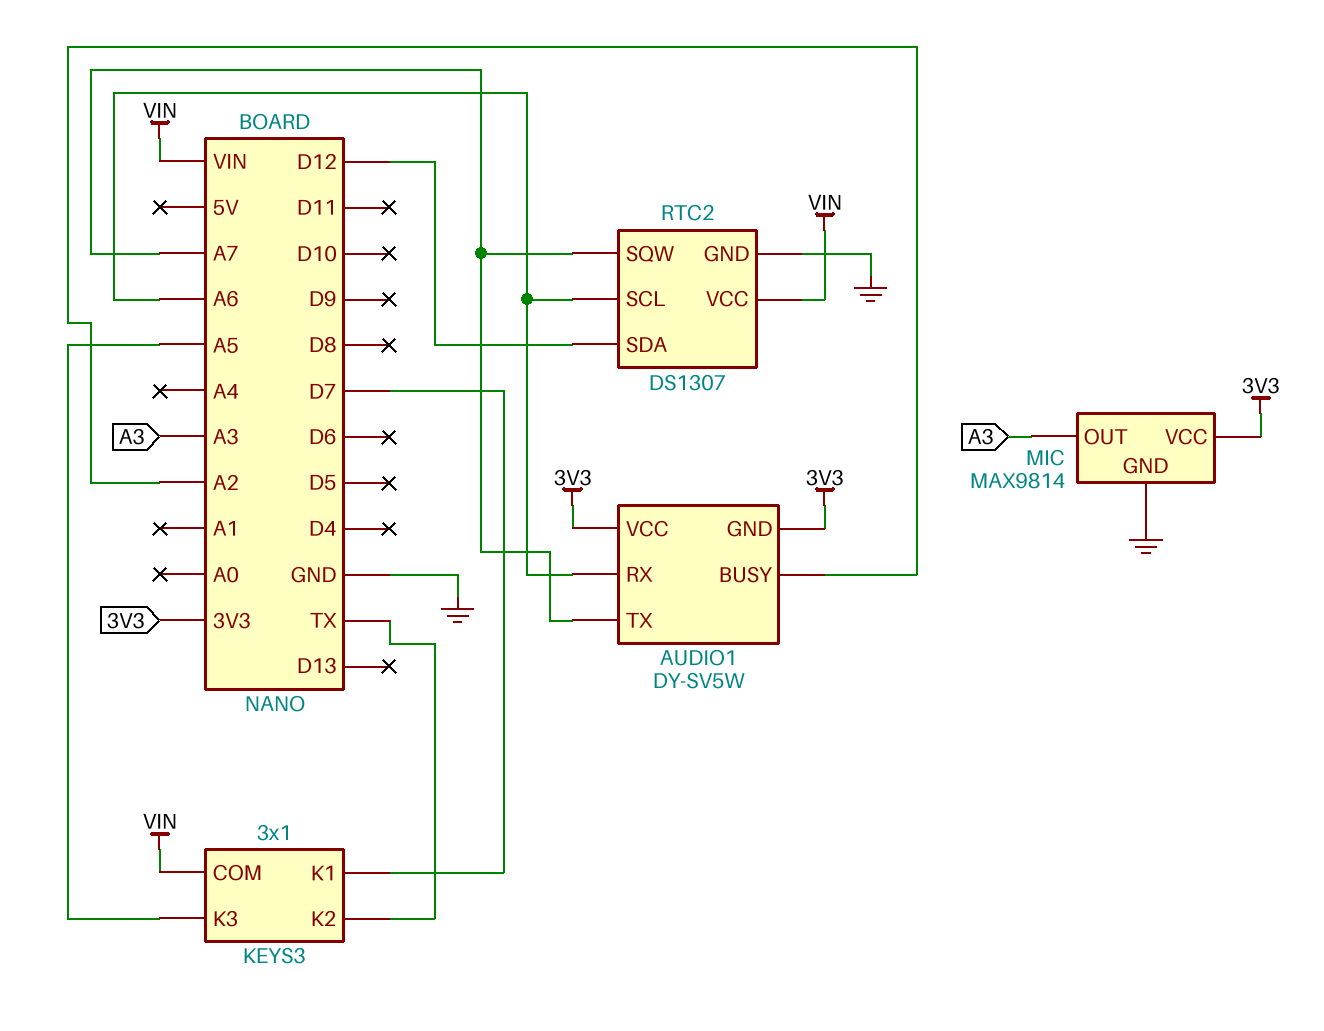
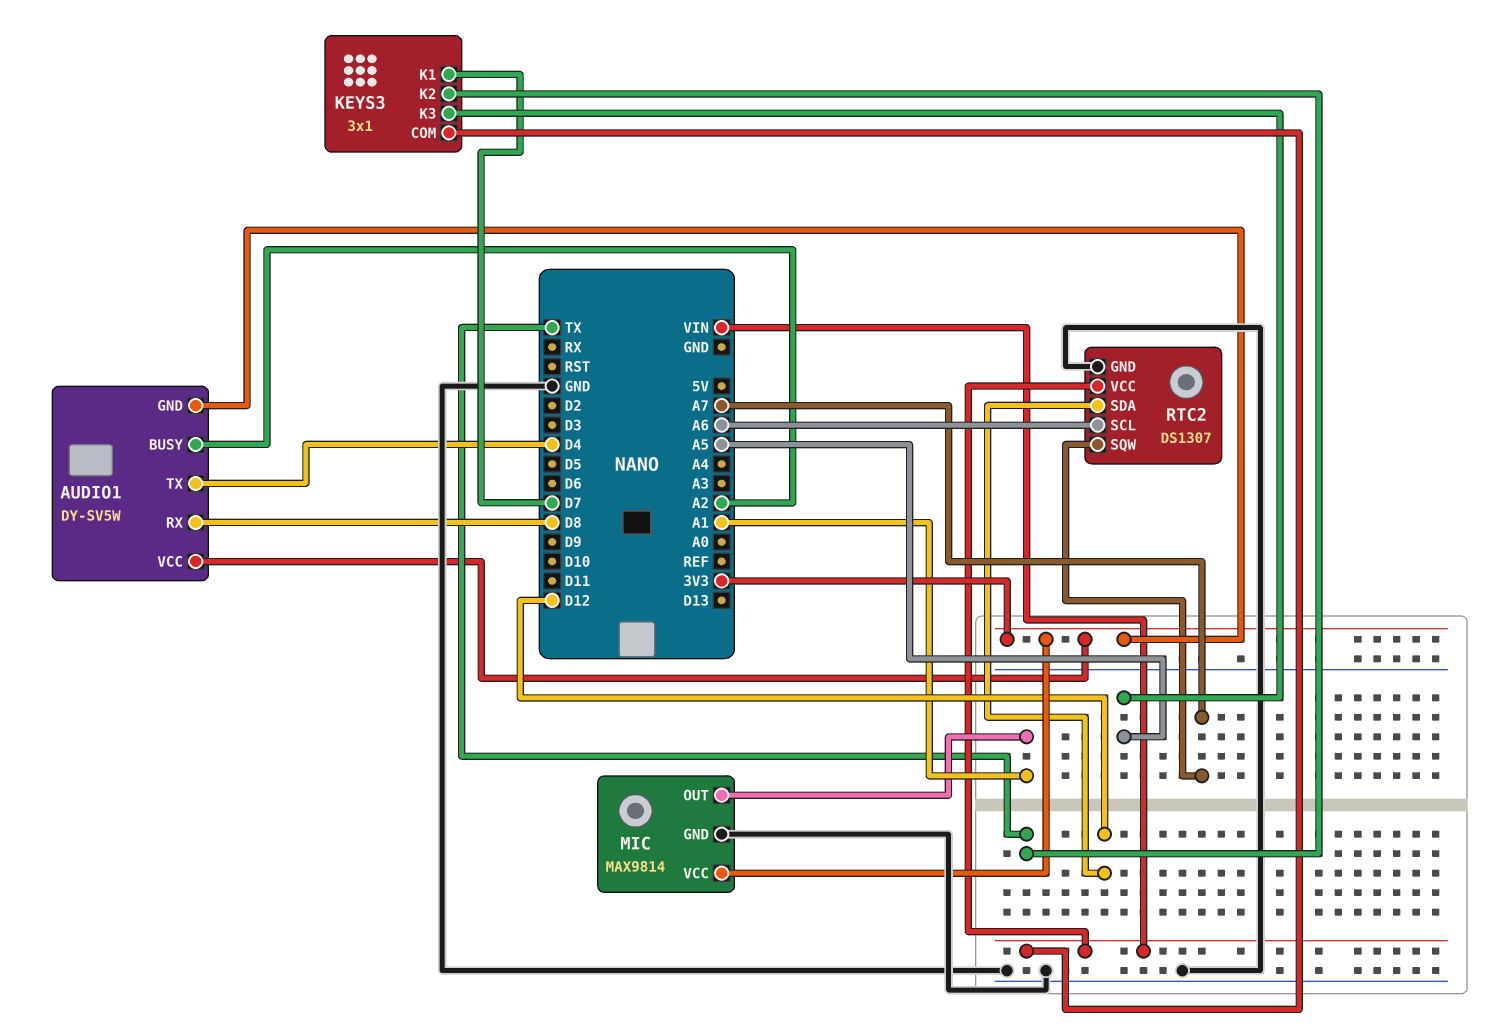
AUDIO1 pin RX: A6 -> D8
AUDIO1 pin TX: A7 -> D4
MIC pin OUT: A3 -> A1

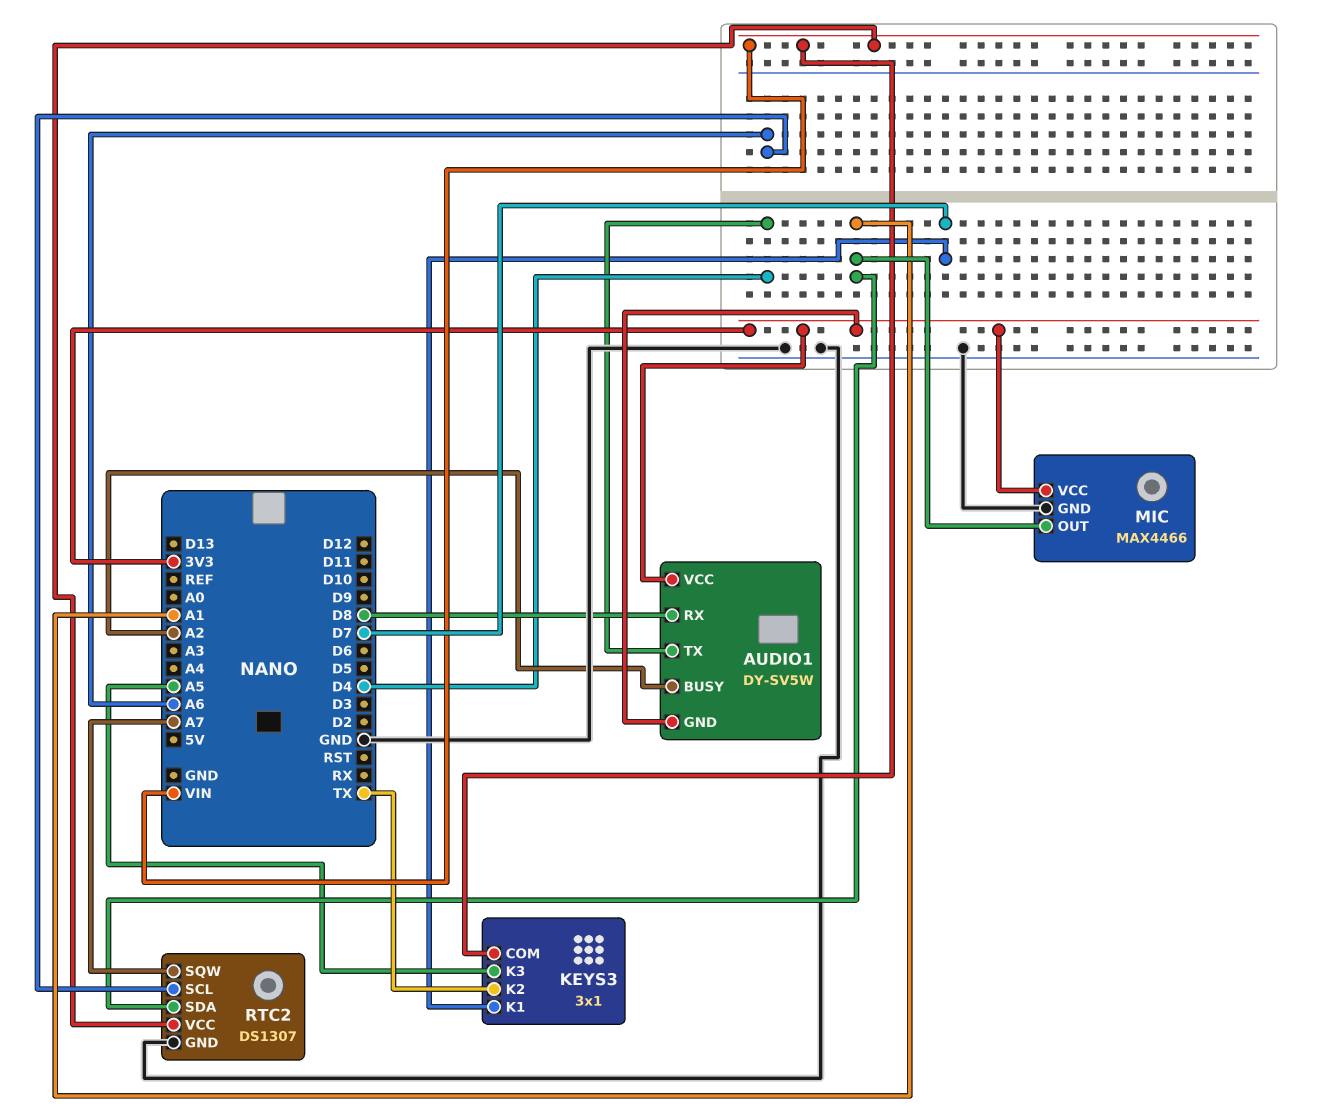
MIC: MAX9814 -> MAX4466
RTC2 pin SDA: D12 -> A1

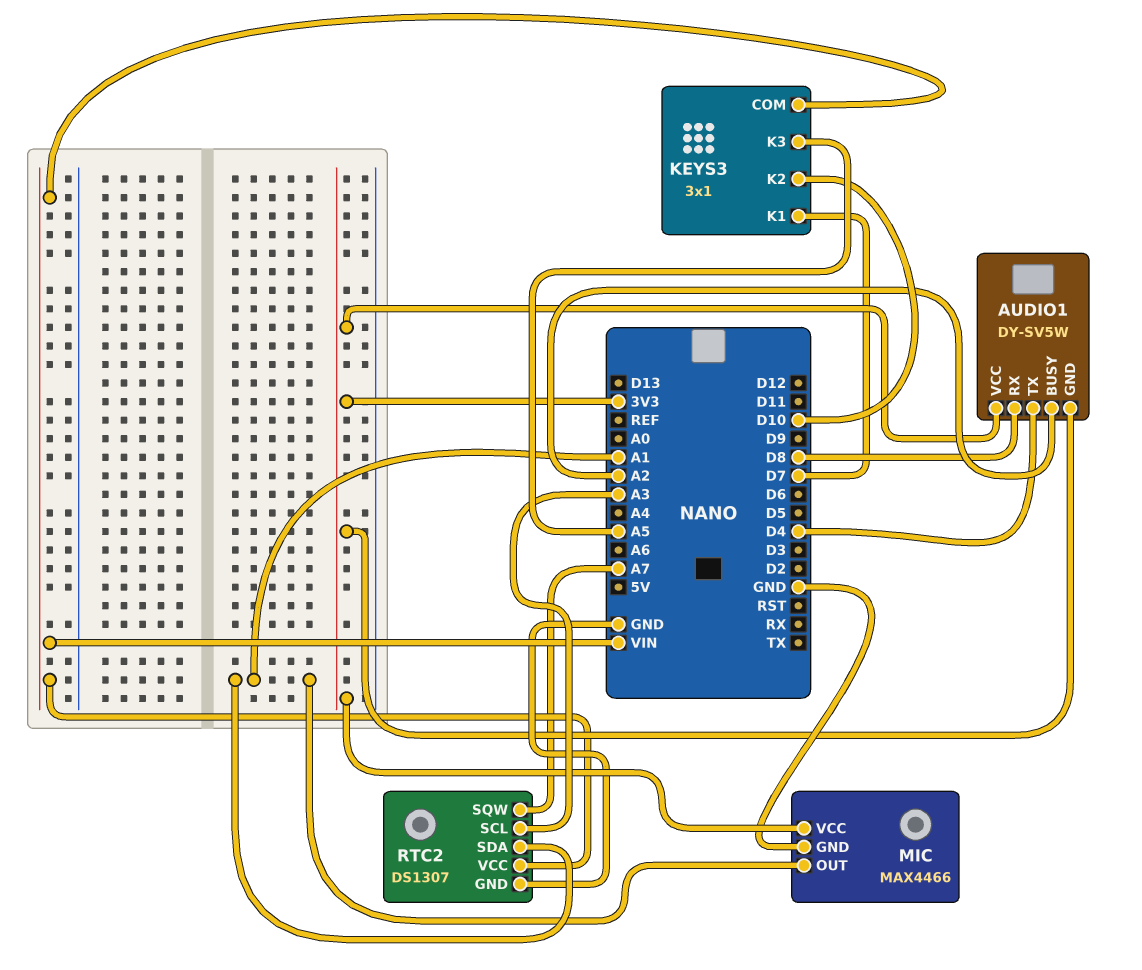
KEYS3 pin K2: TX -> D10
RTC2 pin SCL: A6 -> A3

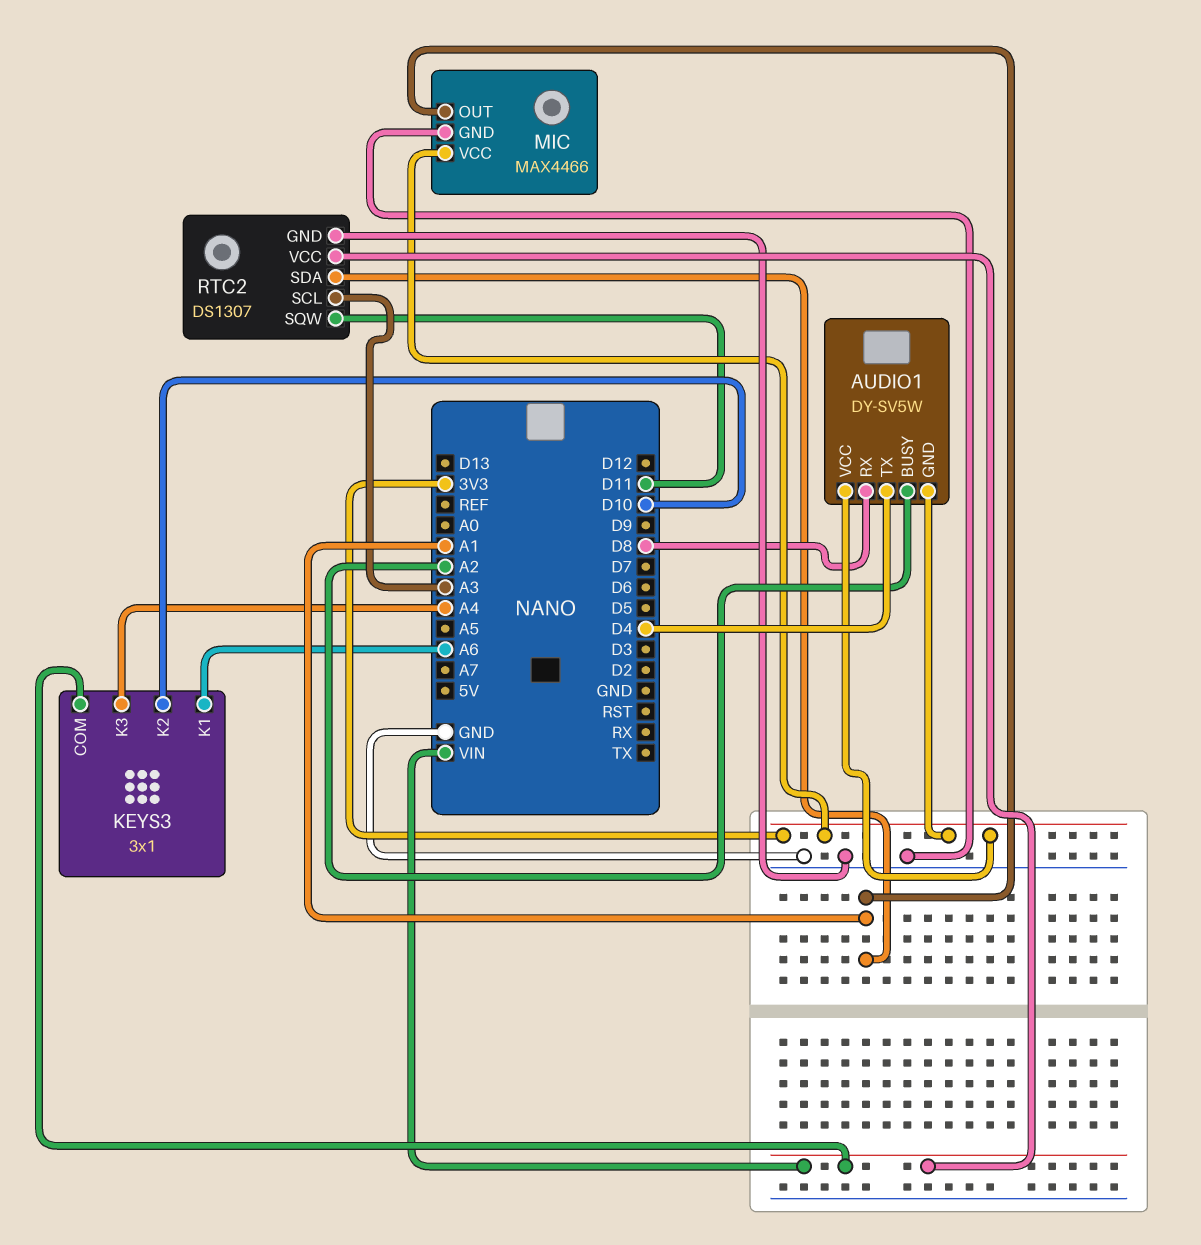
KEYS3 pin K1: D7 -> A6
KEYS3 pin K3: A5 -> A4
RTC2 pin SQW: A7 -> D11

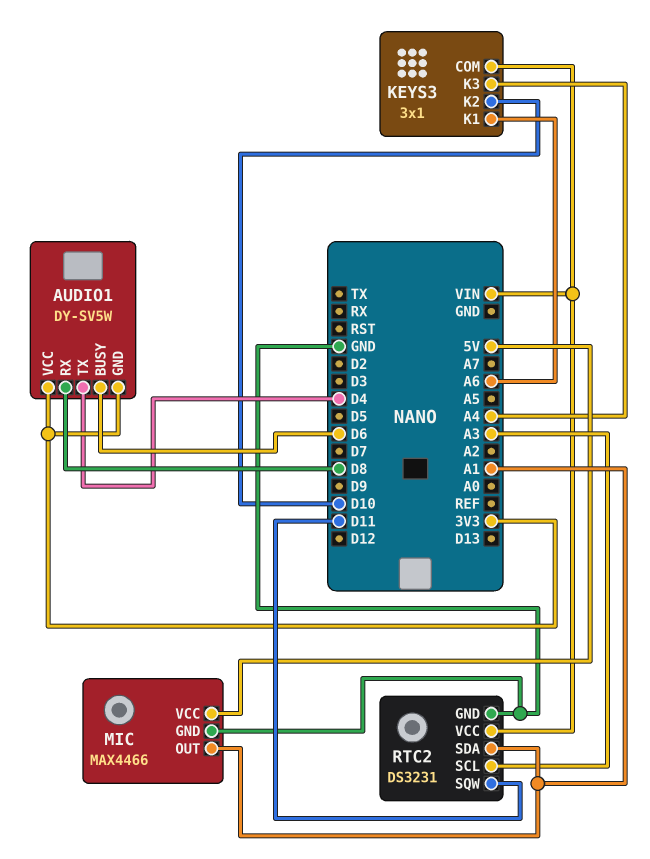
AUDIO1 pin BUSY: A2 -> D6
MIC pin VCC: 3V3 -> 5V
RTC2: DS1307 -> DS3231

